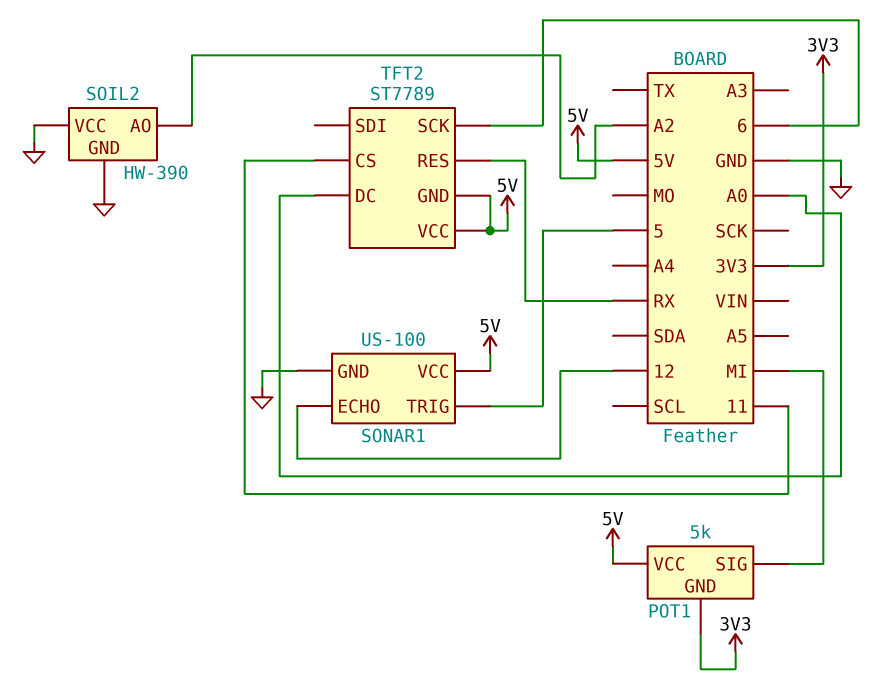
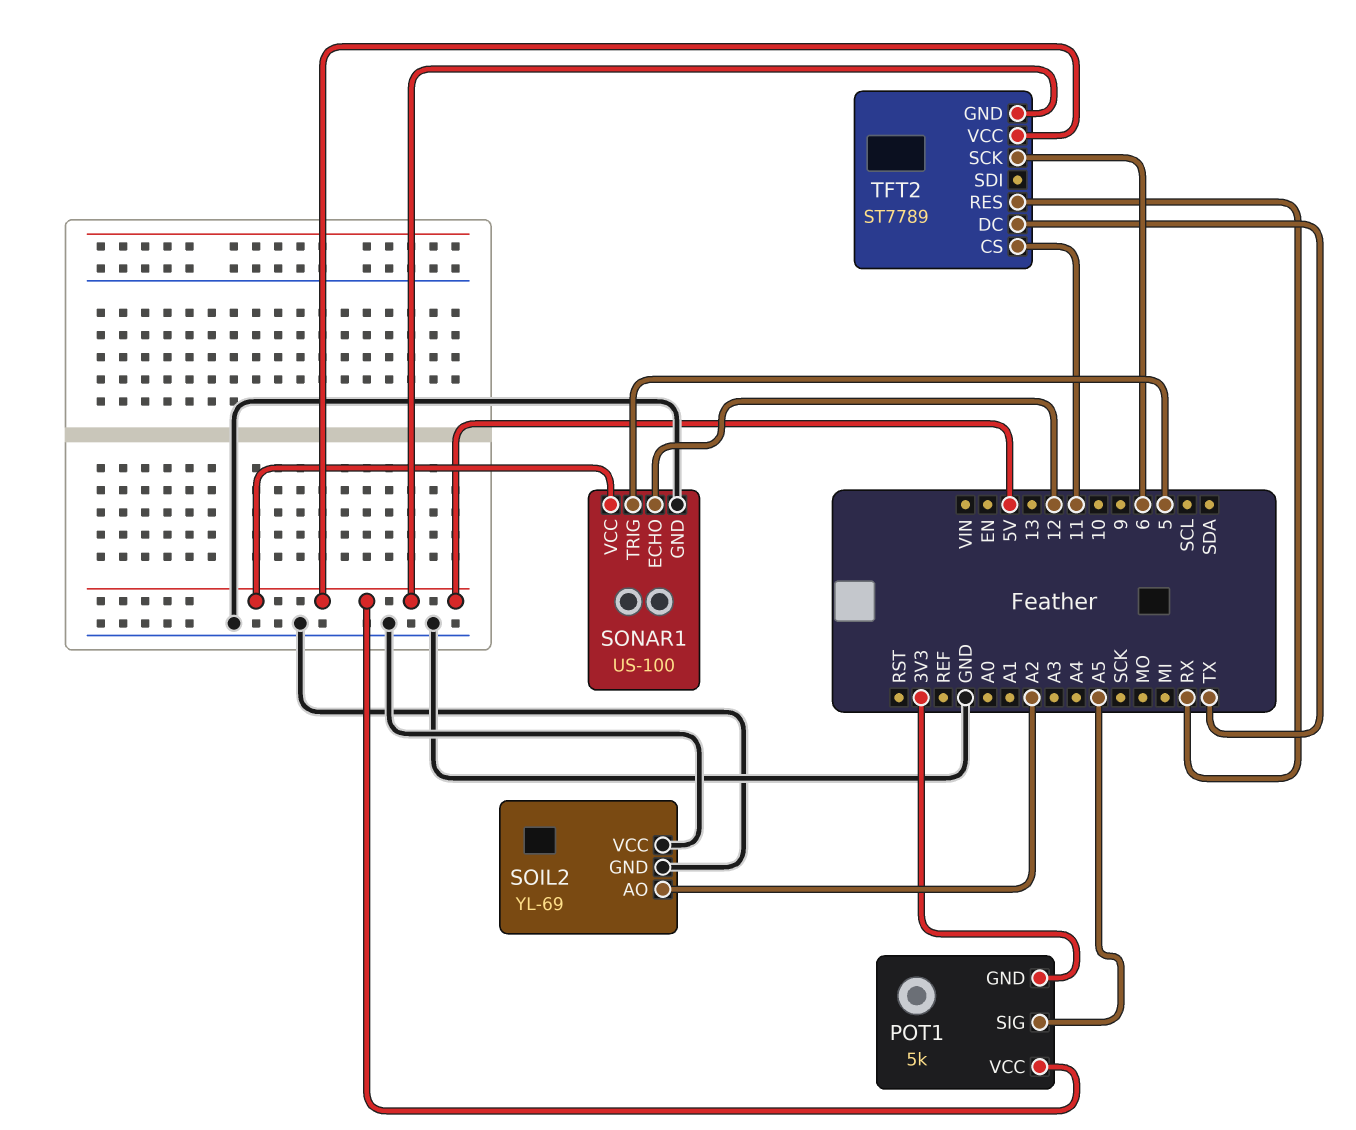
POT1 pin SIG: MI -> A5
SOIL2: HW-390 -> YL-69
TFT2 pin DC: A0 -> TX

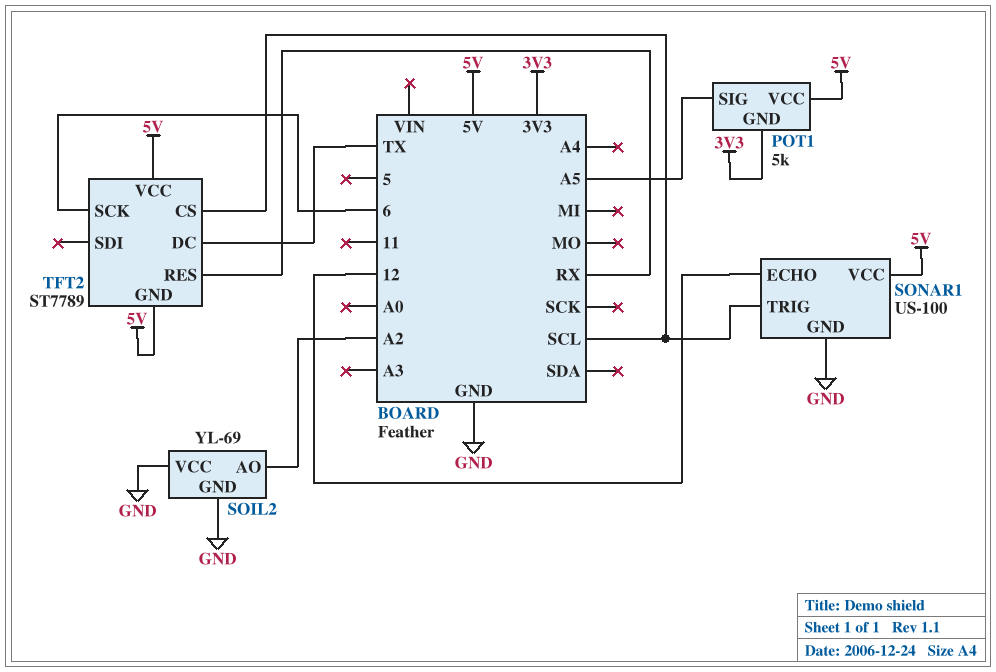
SONAR1 pin TRIG: 5 -> SCL
TFT2 pin CS: 11 -> SCL

